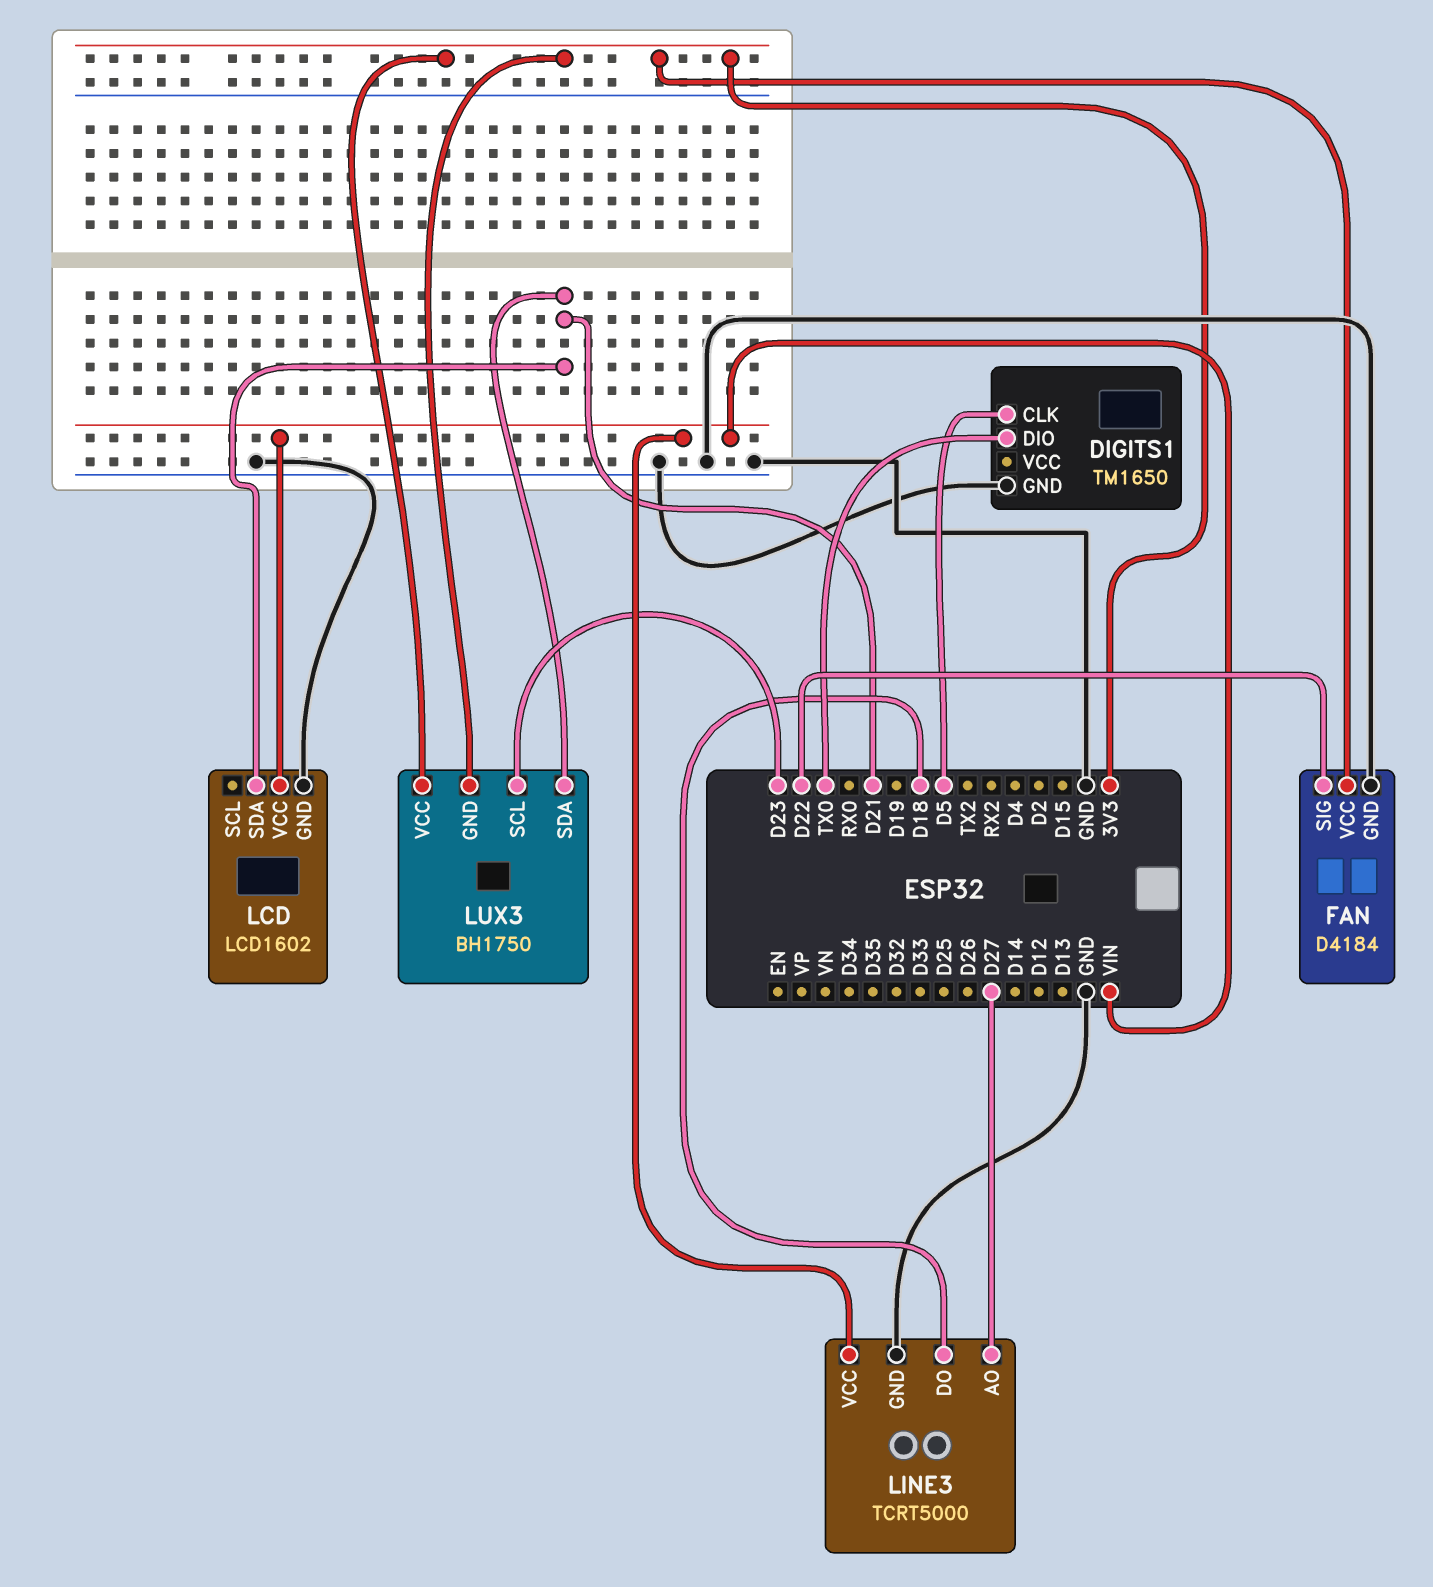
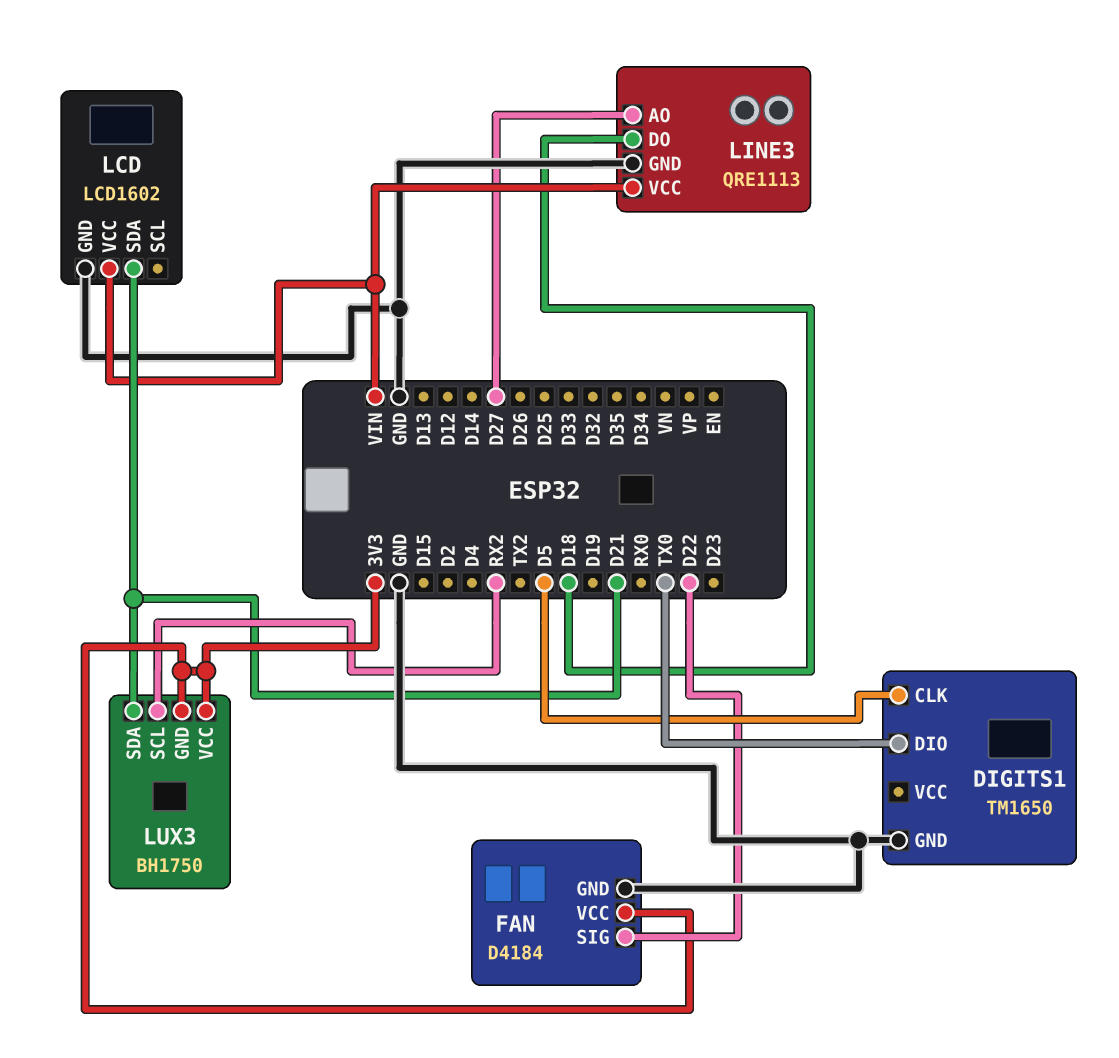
LINE3: TCRT5000 -> QRE1113
LUX3 pin SCL: D23 -> RX2

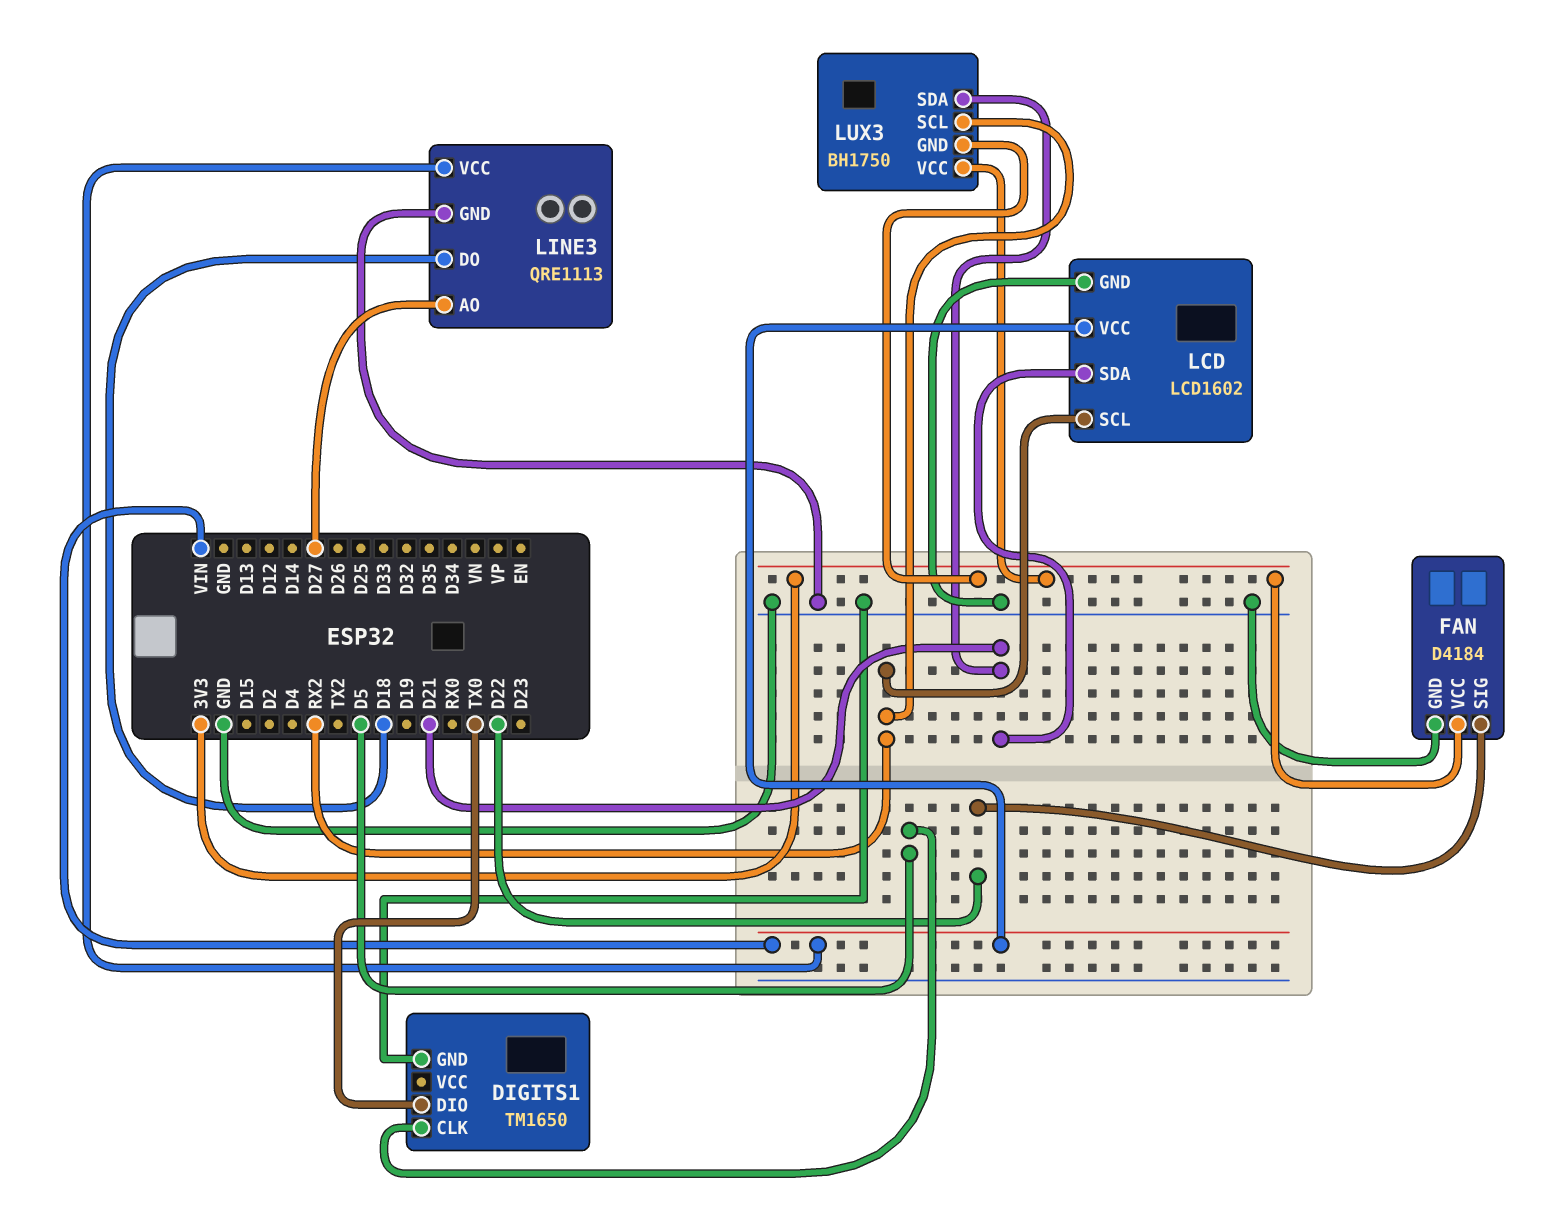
LCD pin SCL: none -> RX2

